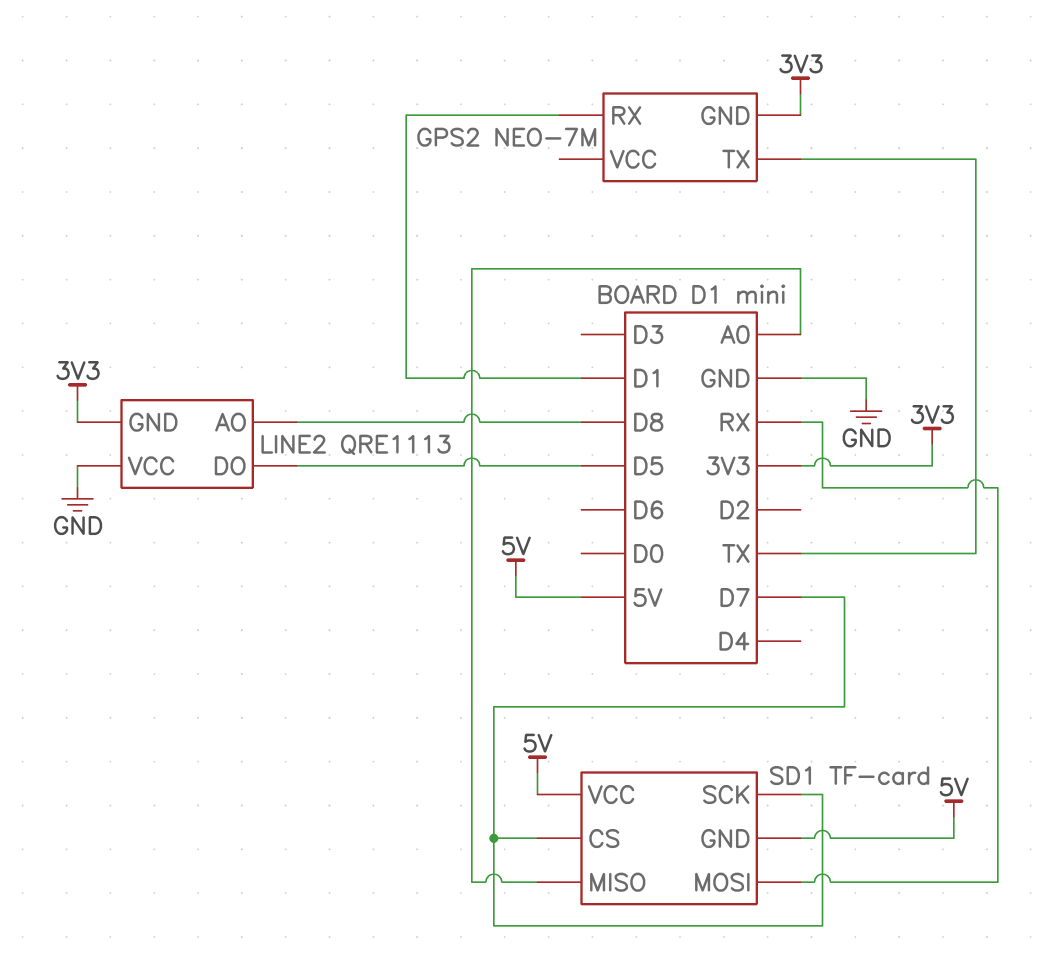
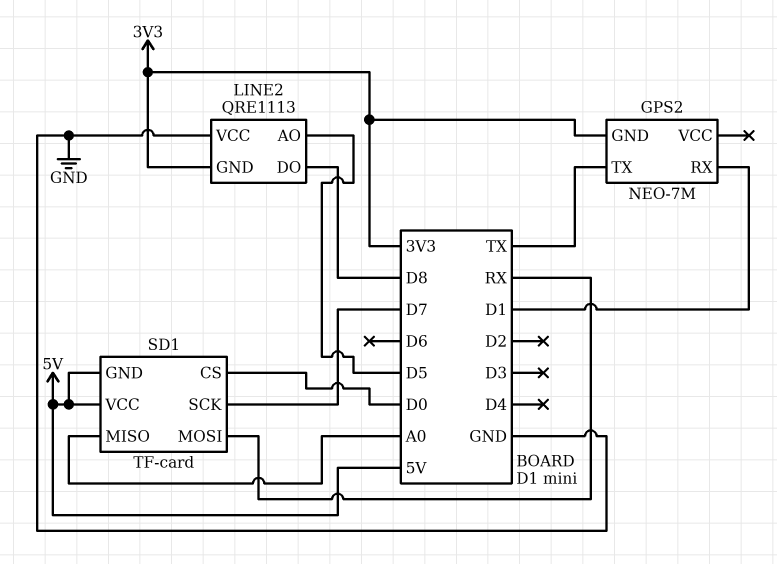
LINE2 pin AO: D8 -> D5
LINE2 pin DO: D5 -> D8
SD1 pin CS: D7 -> D0

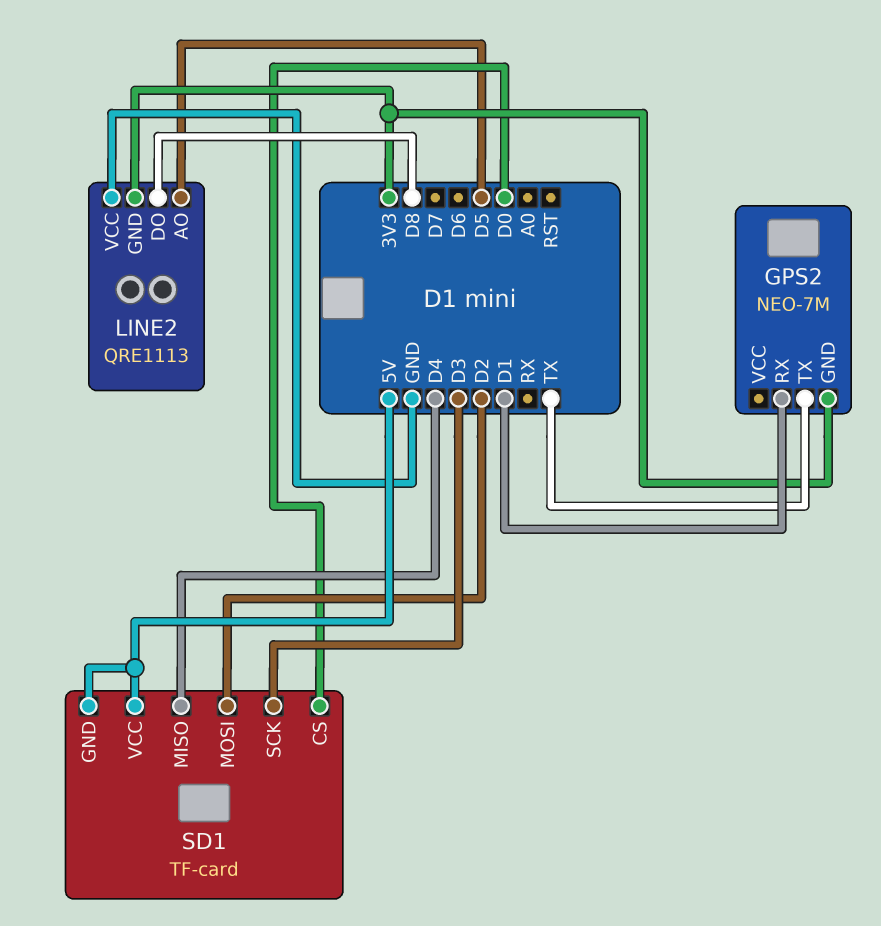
SD1 pin MISO: A0 -> D4
SD1 pin MOSI: RX -> D2
SD1 pin SCK: D7 -> D3

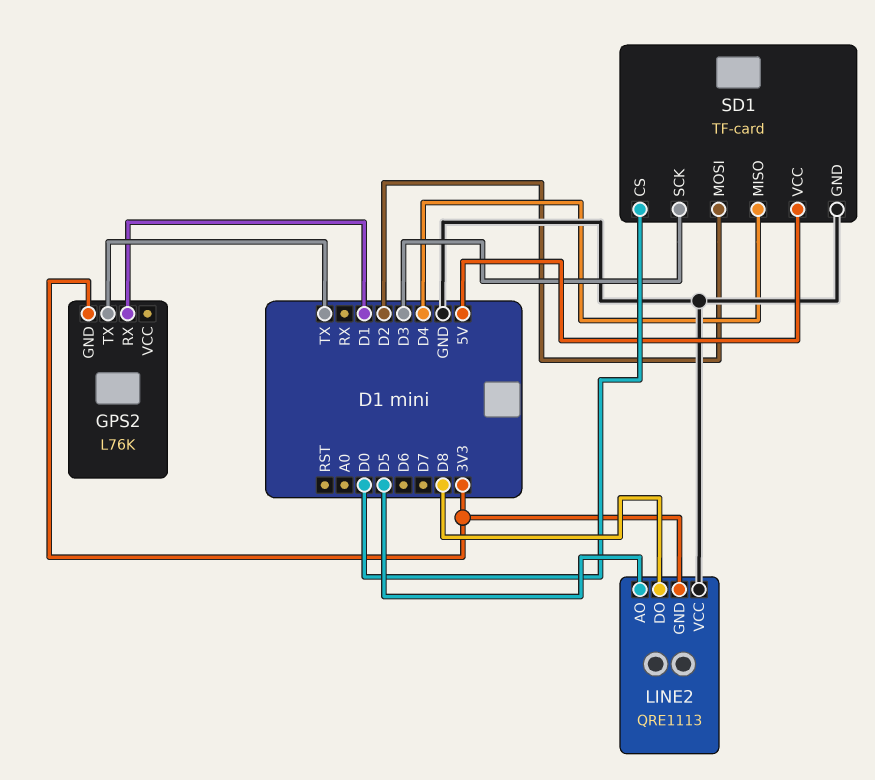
GPS2: NEO-7M -> L76K
SD1 pin GND: 5V -> GND

